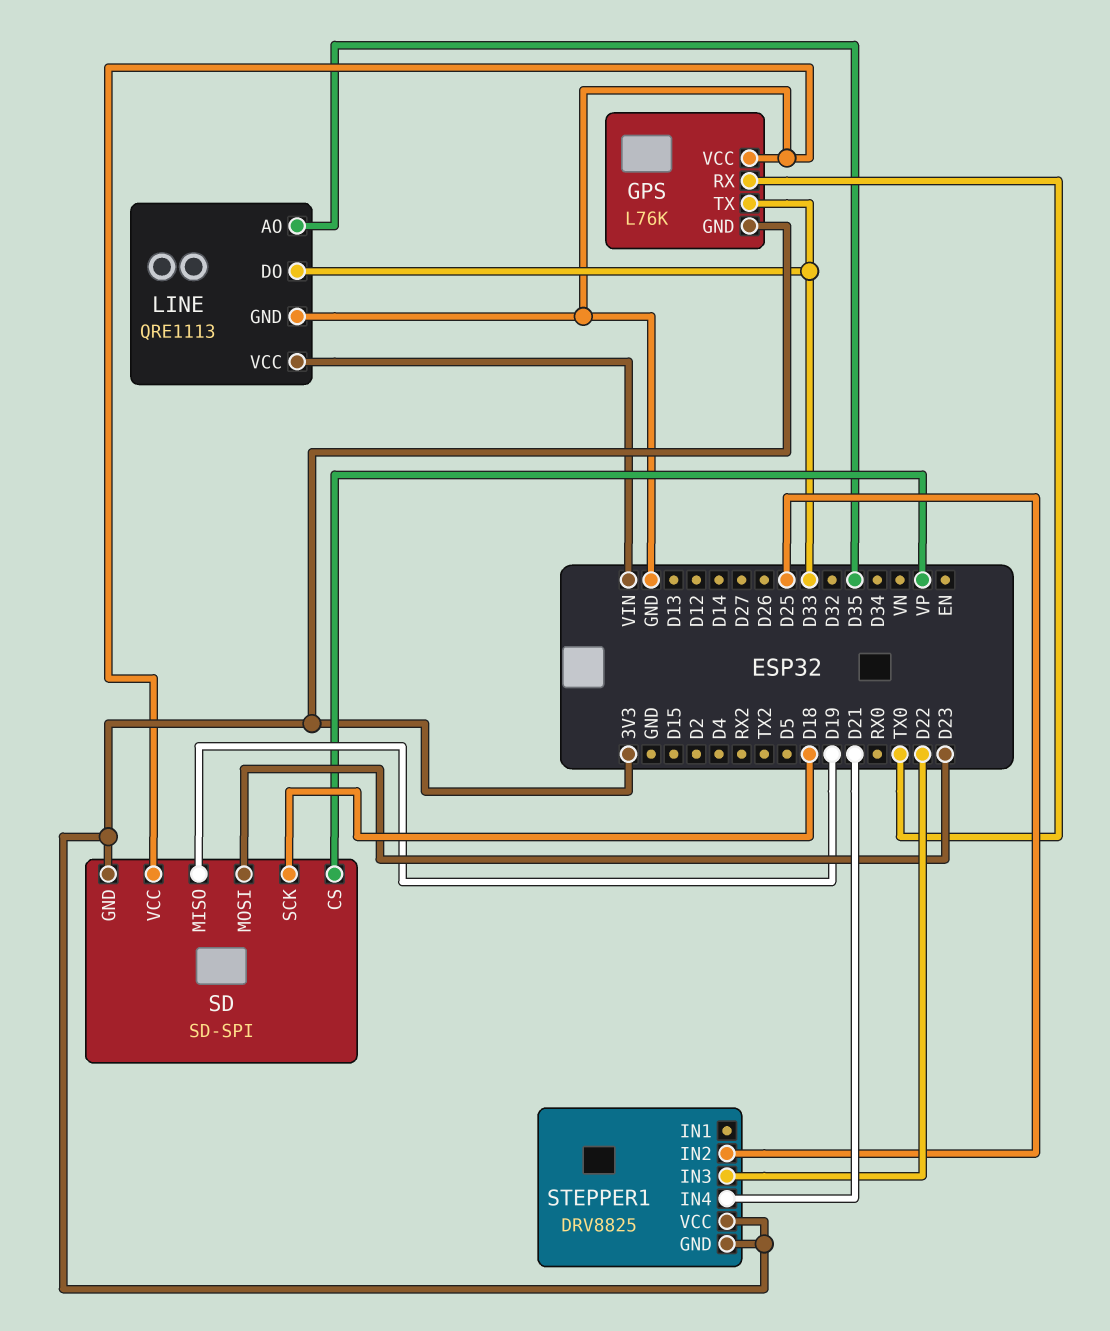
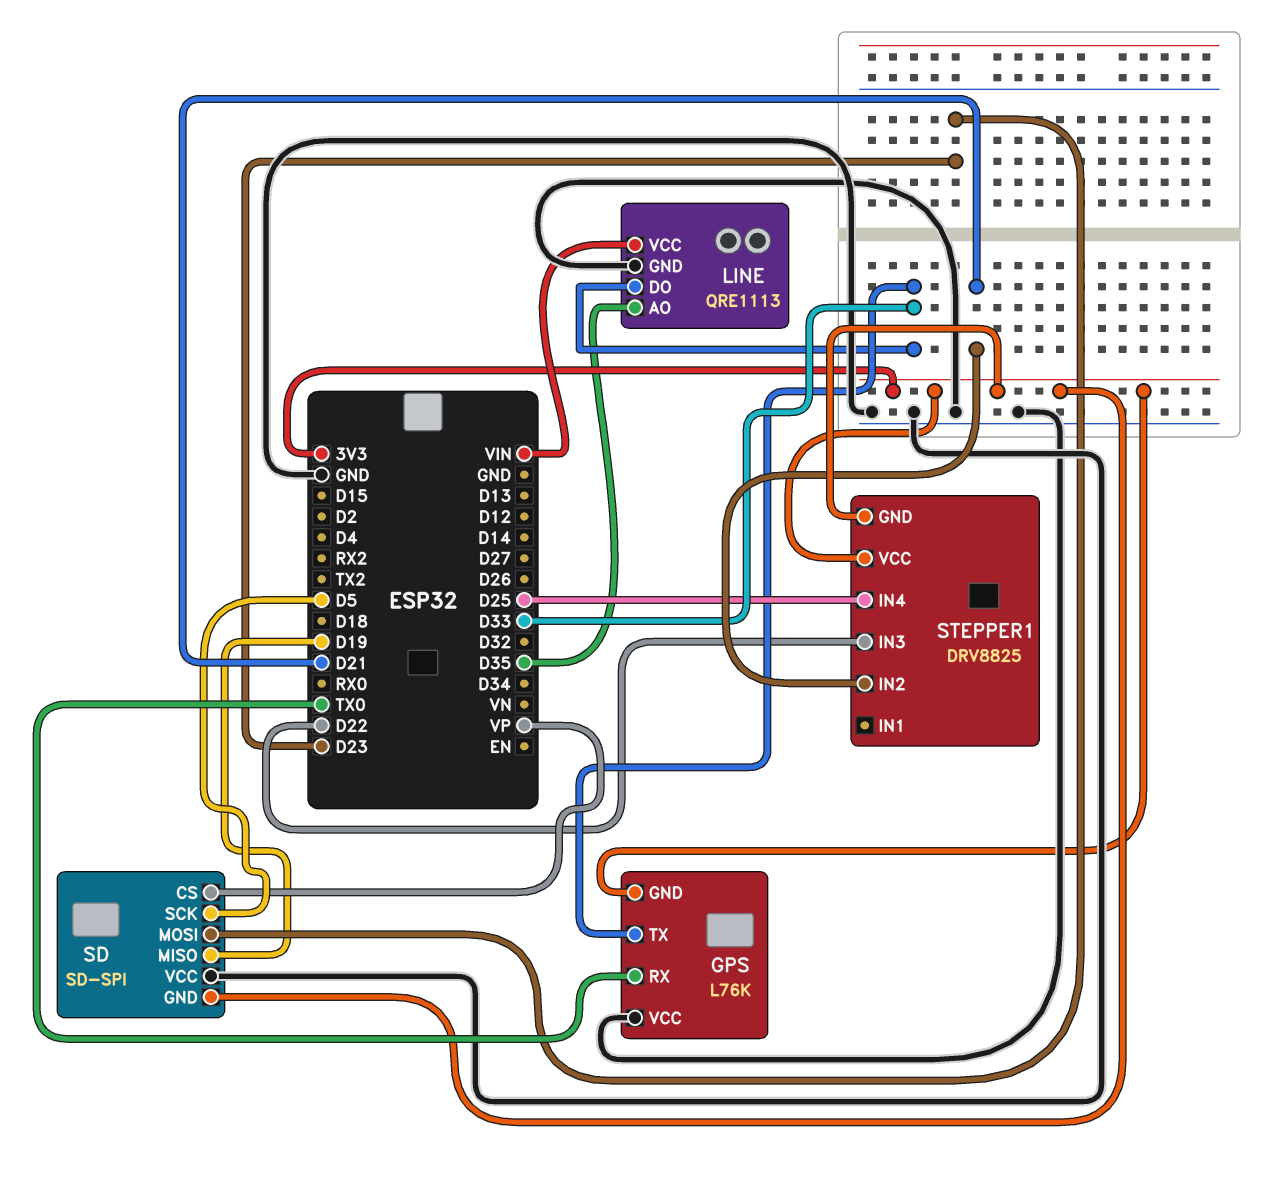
SD pin SCK: D18 -> D5
STEPPER1 pin IN2: D25 -> D21
STEPPER1 pin IN4: D21 -> D25

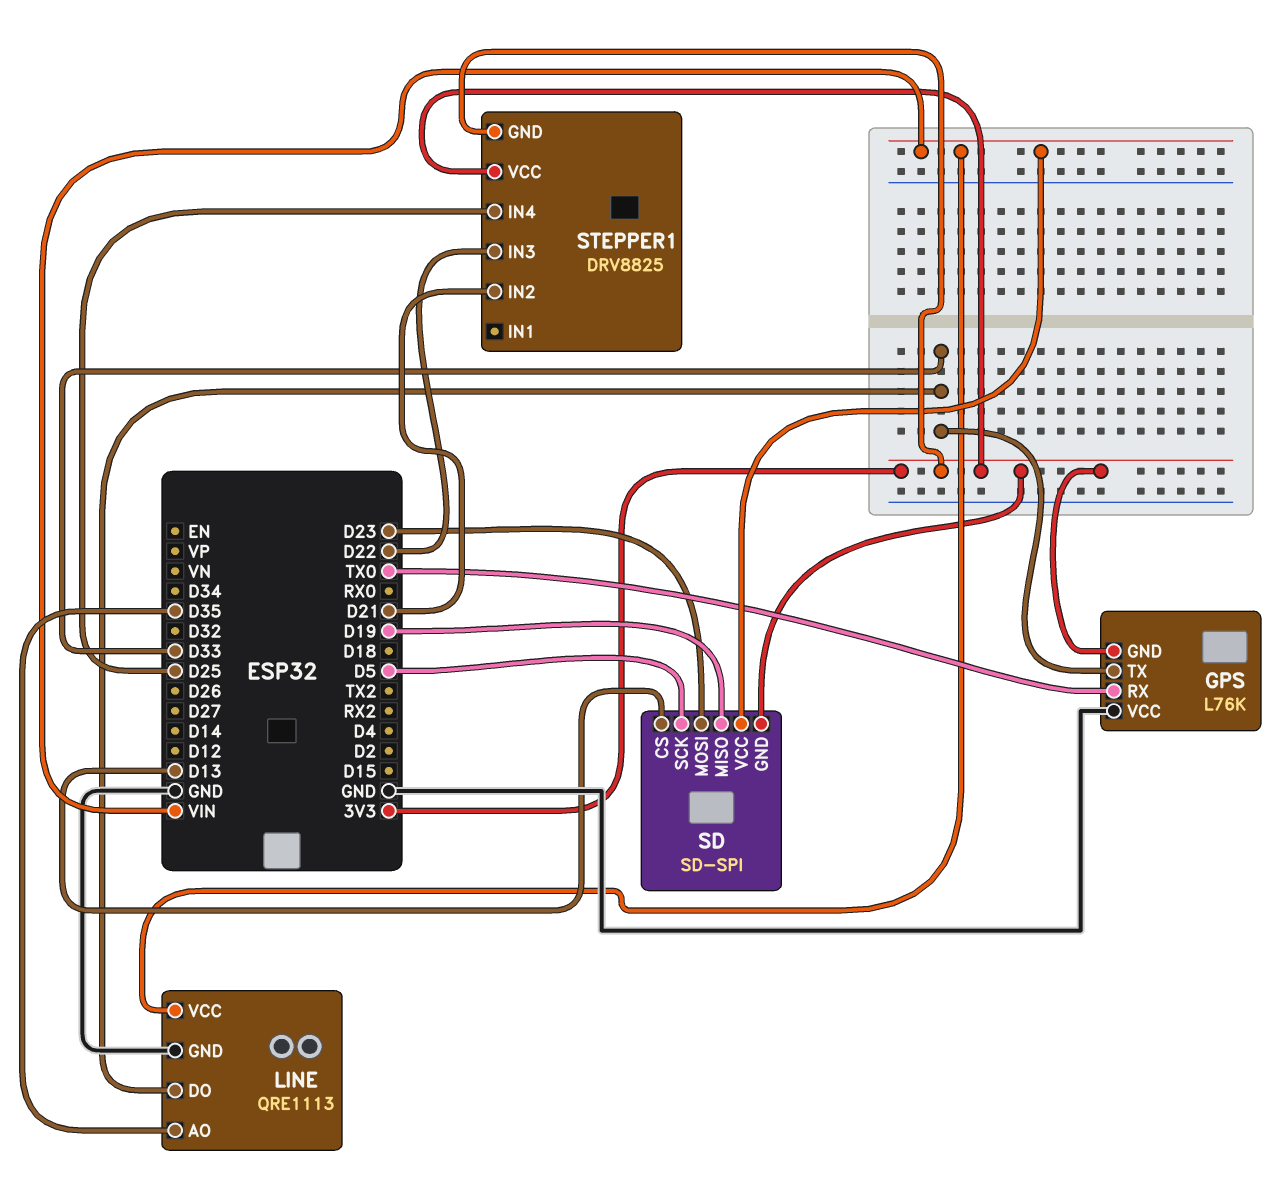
SD pin CS: VP -> D13
SD pin VCC: GND -> VIN

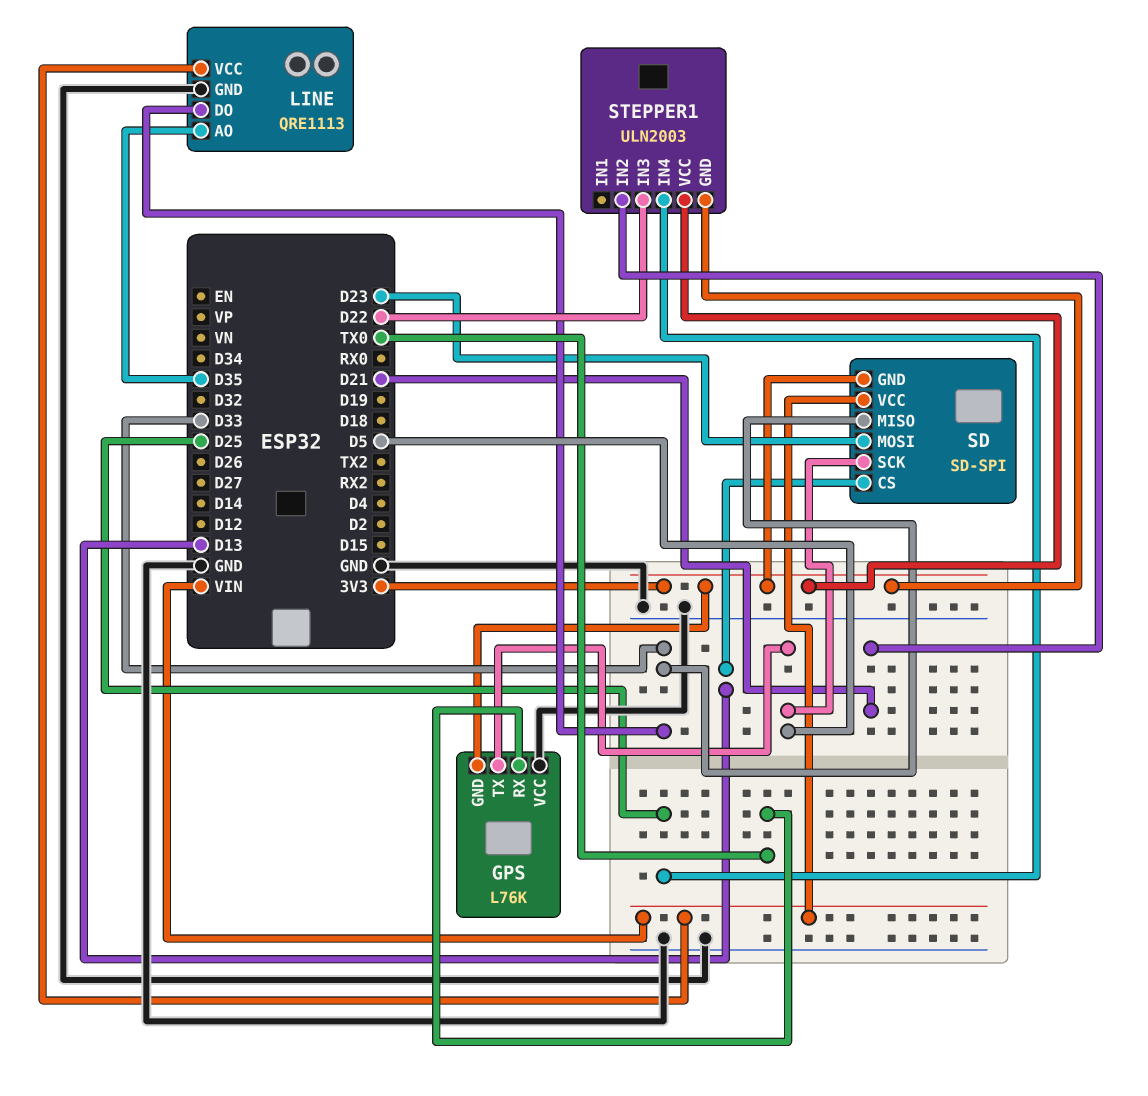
GPS pin TX: D33 -> D5
SD pin MISO: D19 -> D33
STEPPER1: DRV8825 -> ULN2003

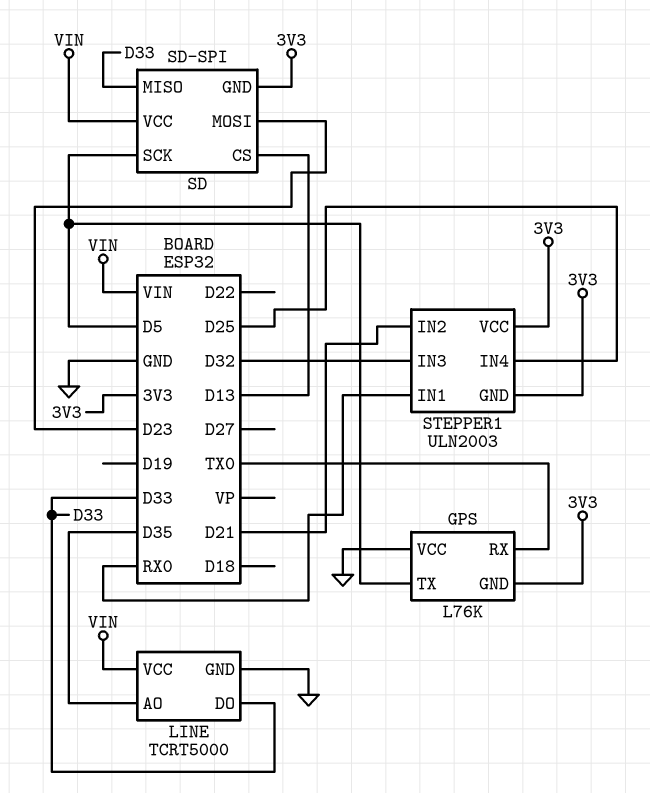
LINE: QRE1113 -> TCRT5000
STEPPER1 pin IN1: none -> RX0
STEPPER1 pin IN3: D22 -> D32

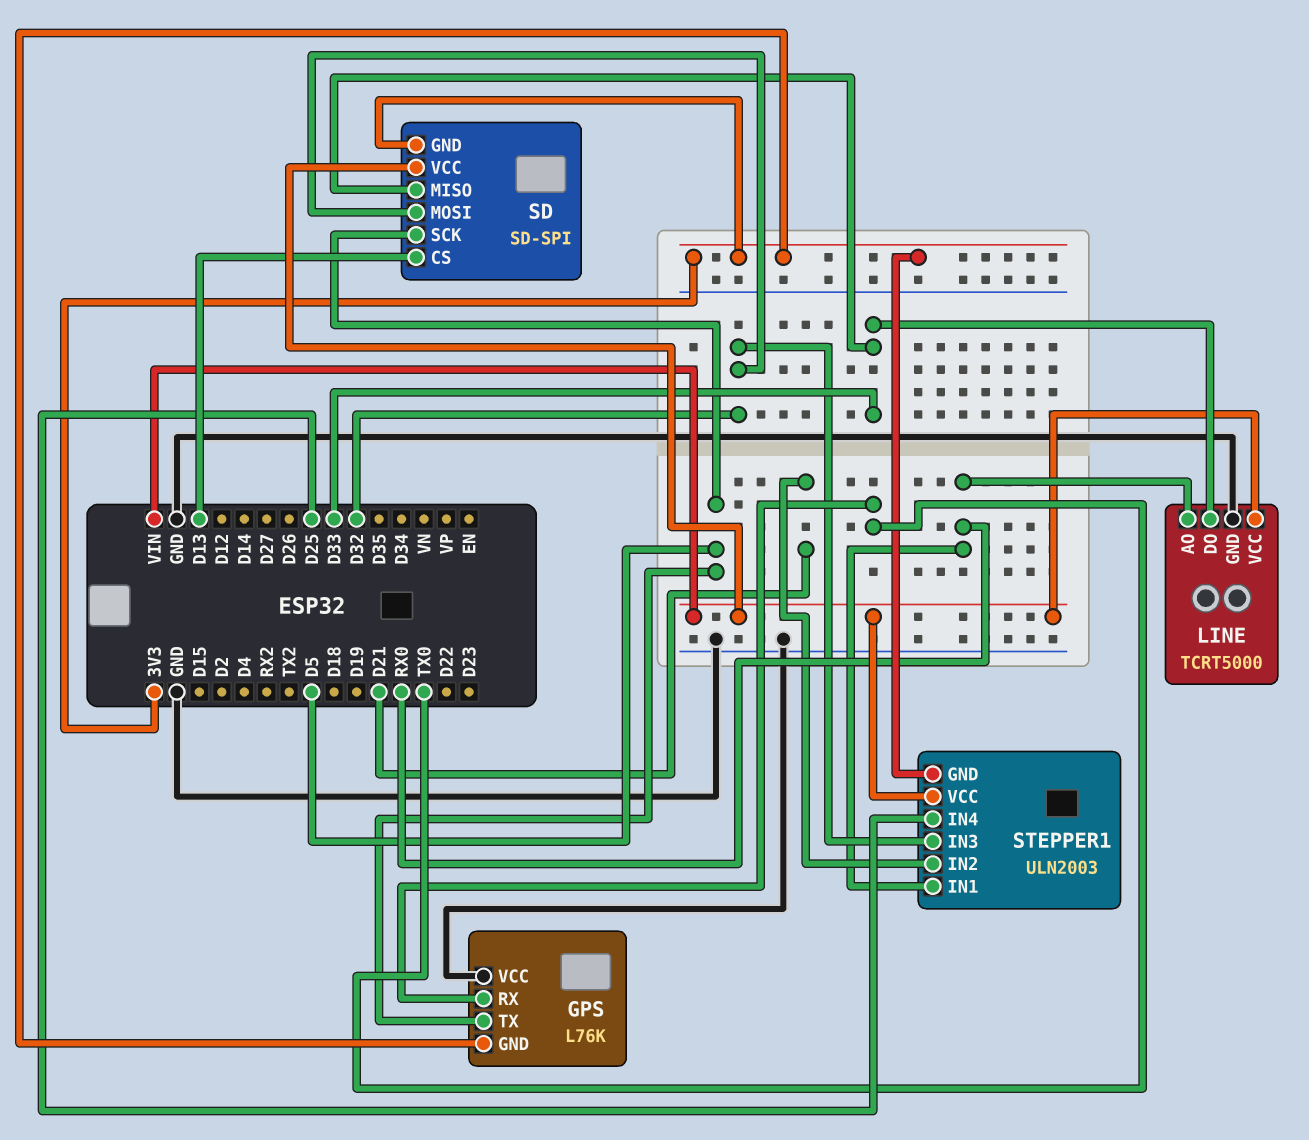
LINE pin AO: D35 -> RX0
SD pin MOSI: D23 -> D32
STEPPER1 pin VCC: 3V3 -> VIN

